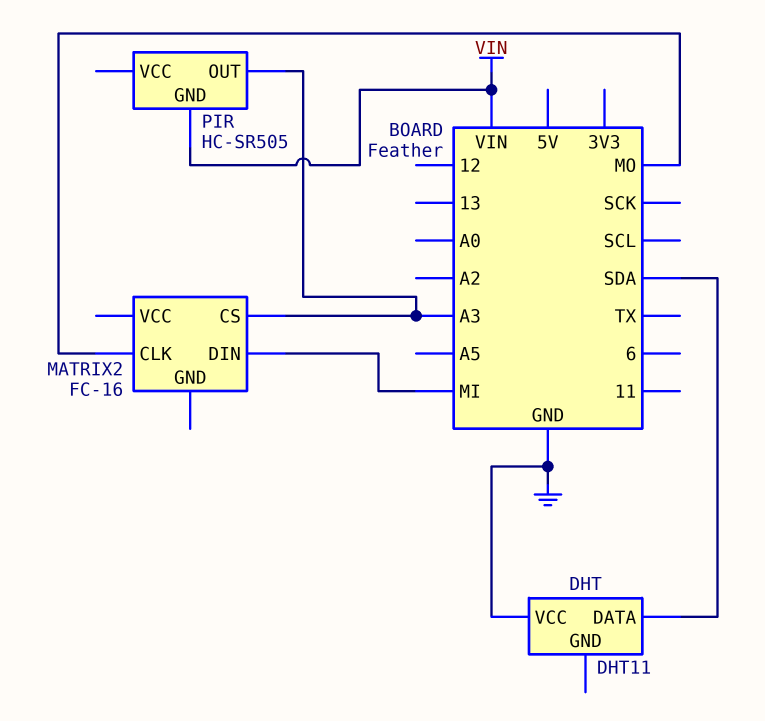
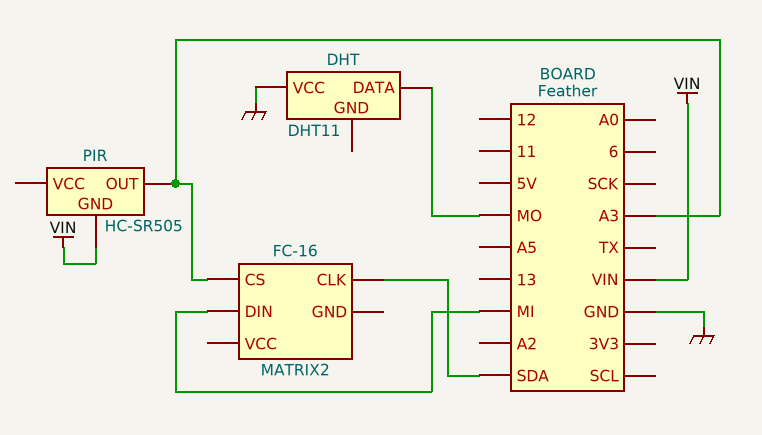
DHT pin DATA: SDA -> MO
MATRIX2 pin CLK: MO -> SDA

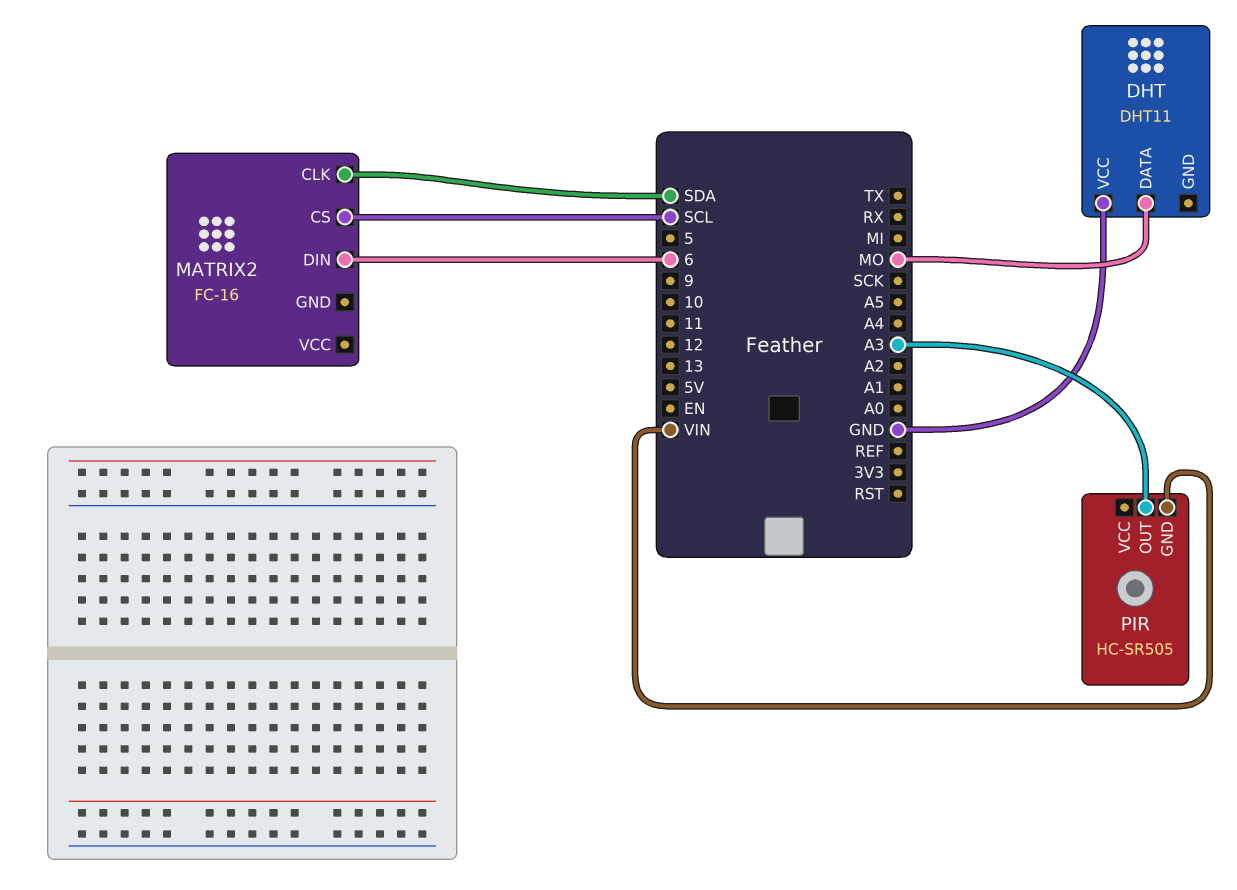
MATRIX2 pin CS: A3 -> SCL
MATRIX2 pin DIN: MI -> 6

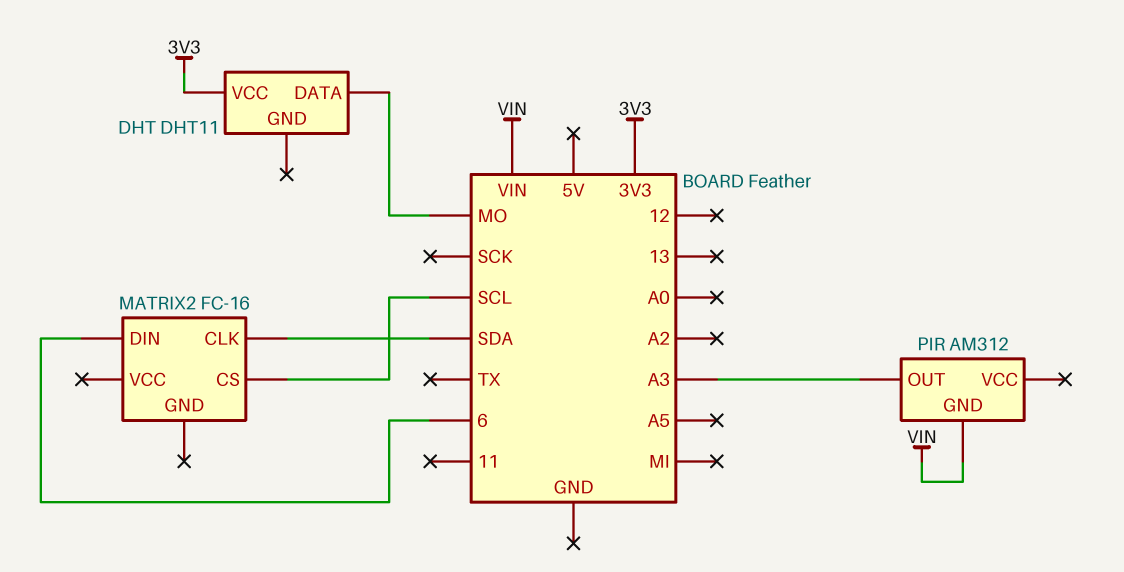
DHT pin VCC: GND -> 3V3
PIR: HC-SR505 -> AM312

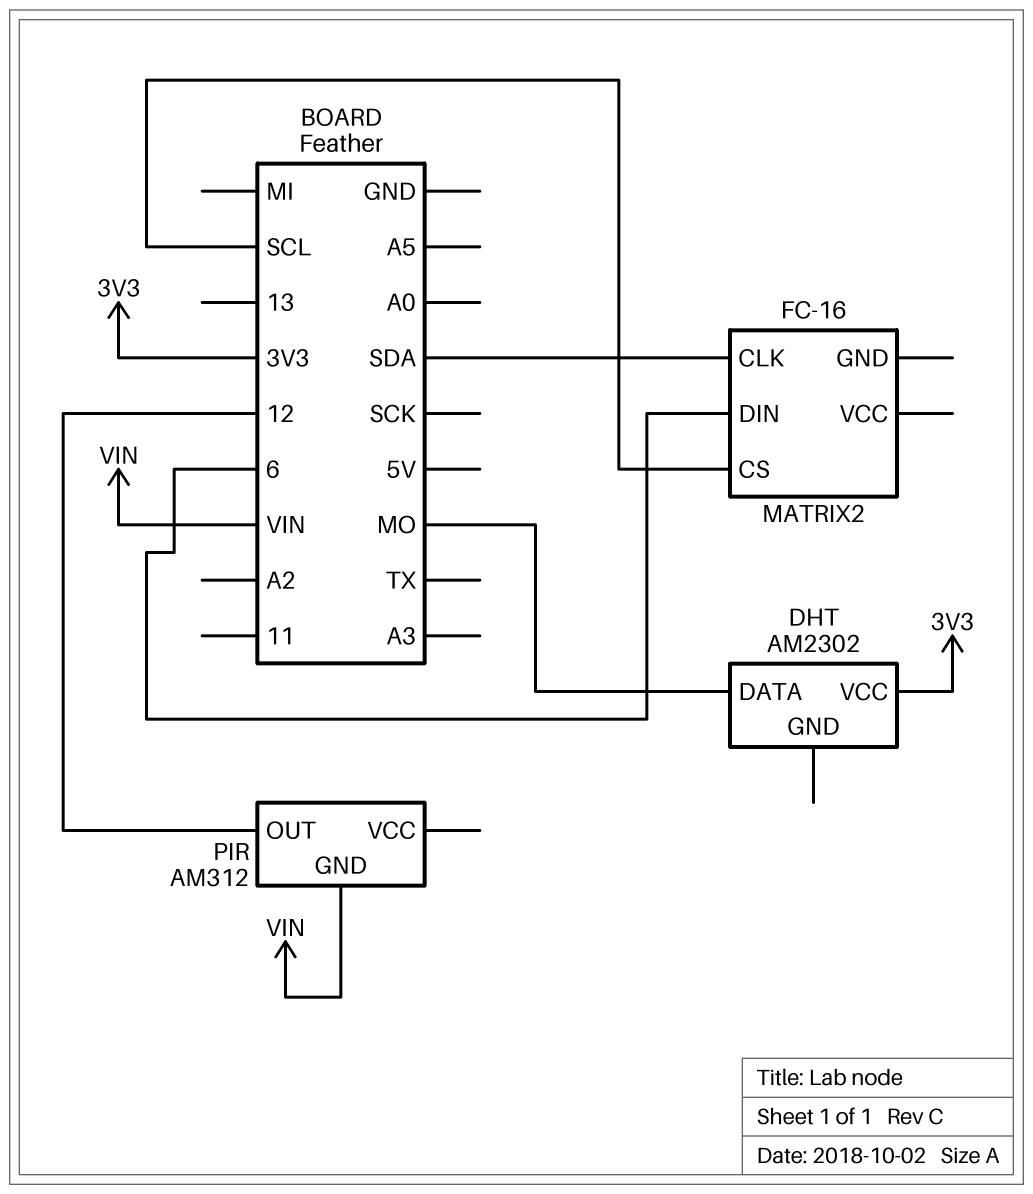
DHT: DHT11 -> AM2302
PIR pin OUT: A3 -> 12

